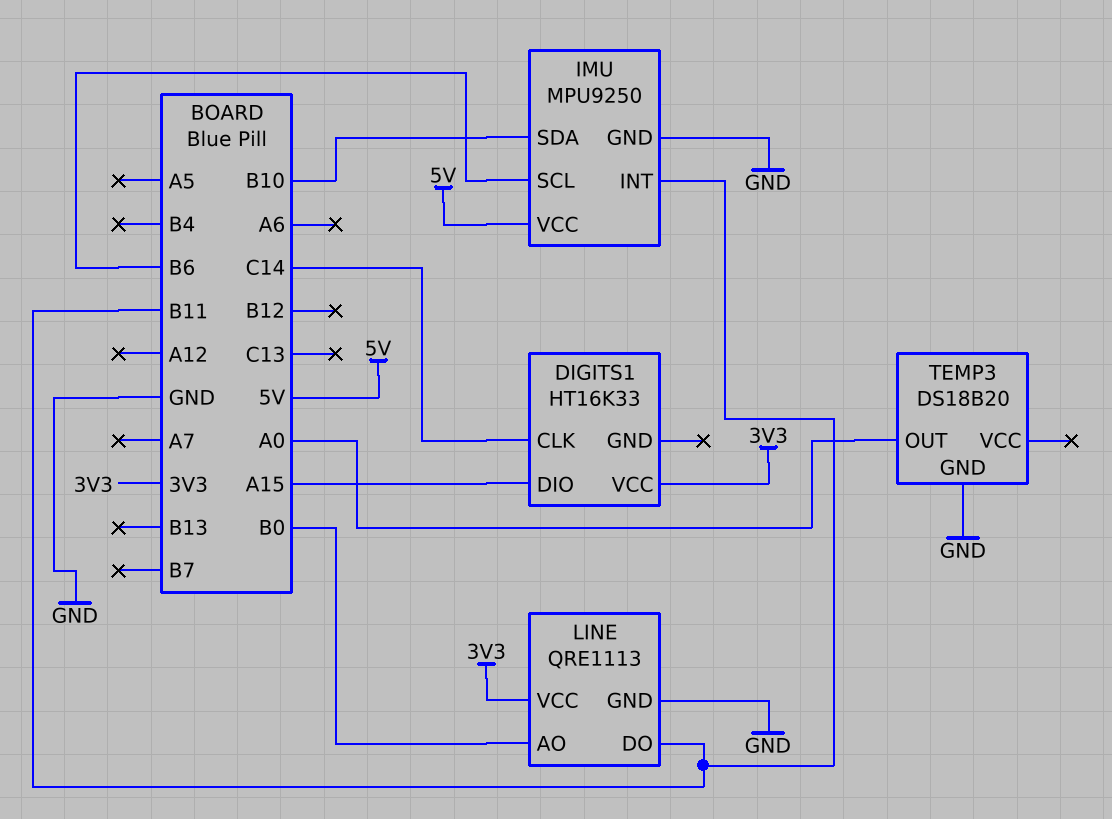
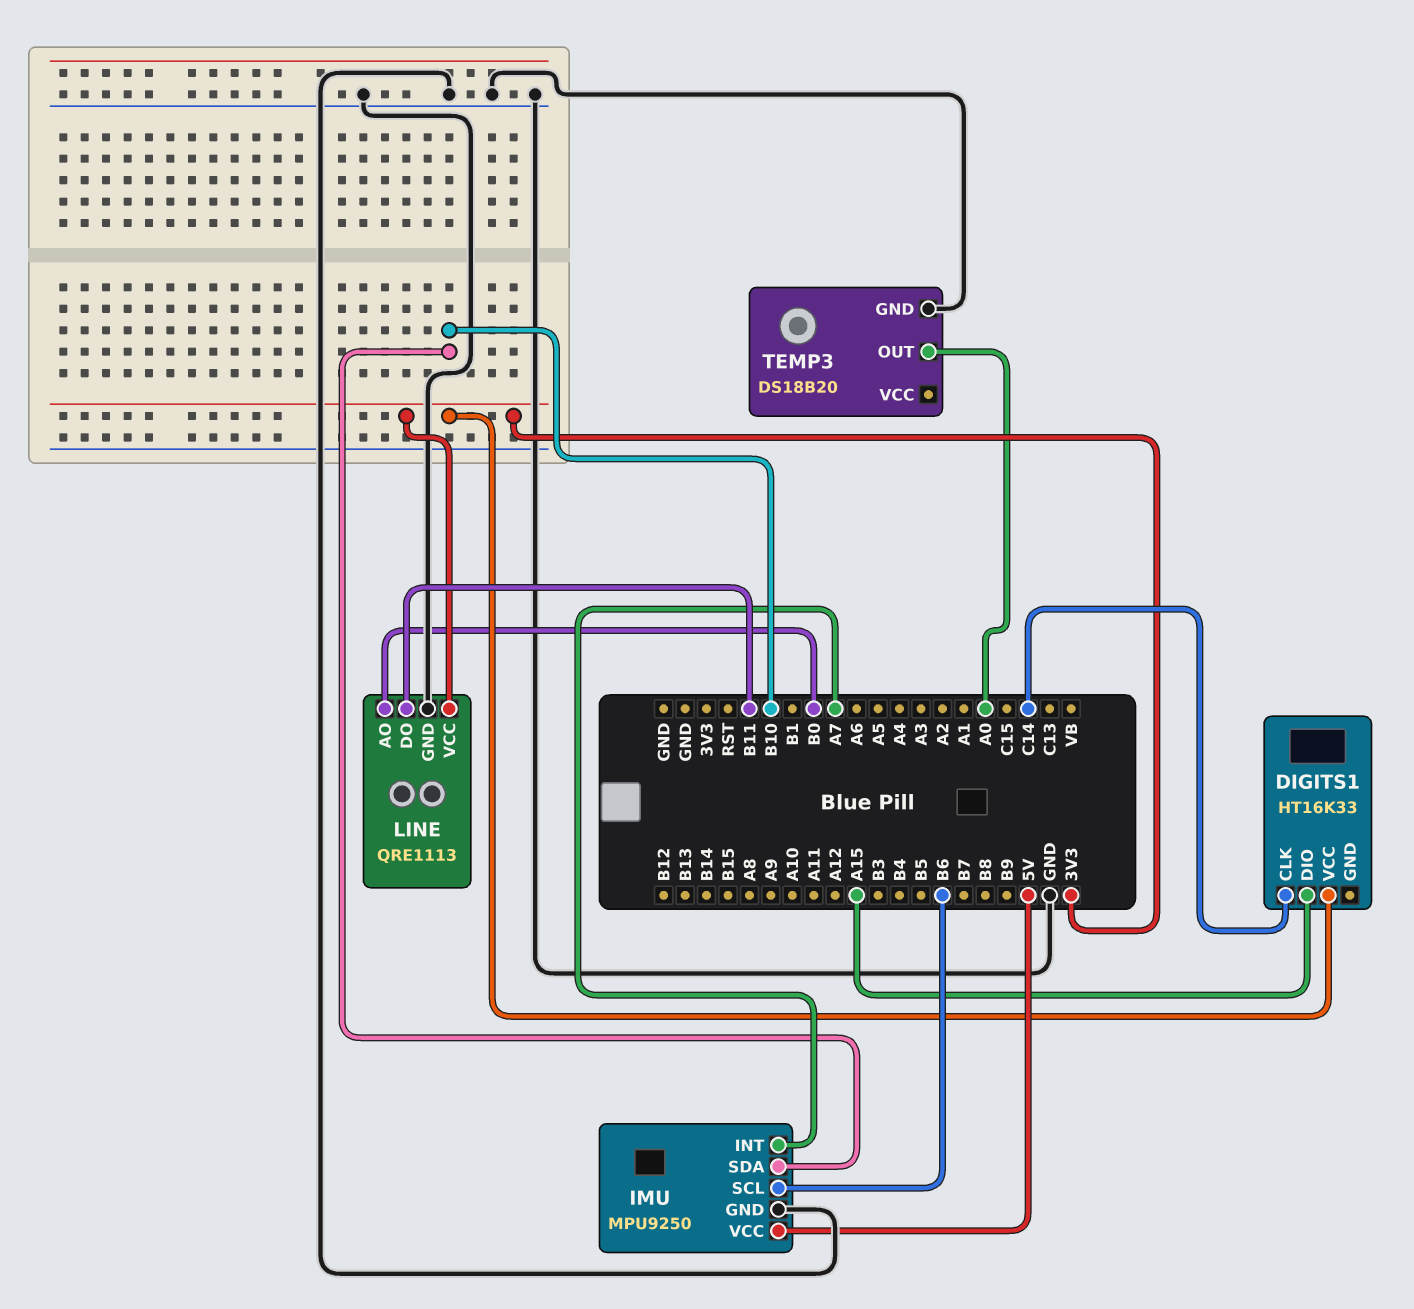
IMU pin INT: B11 -> A7

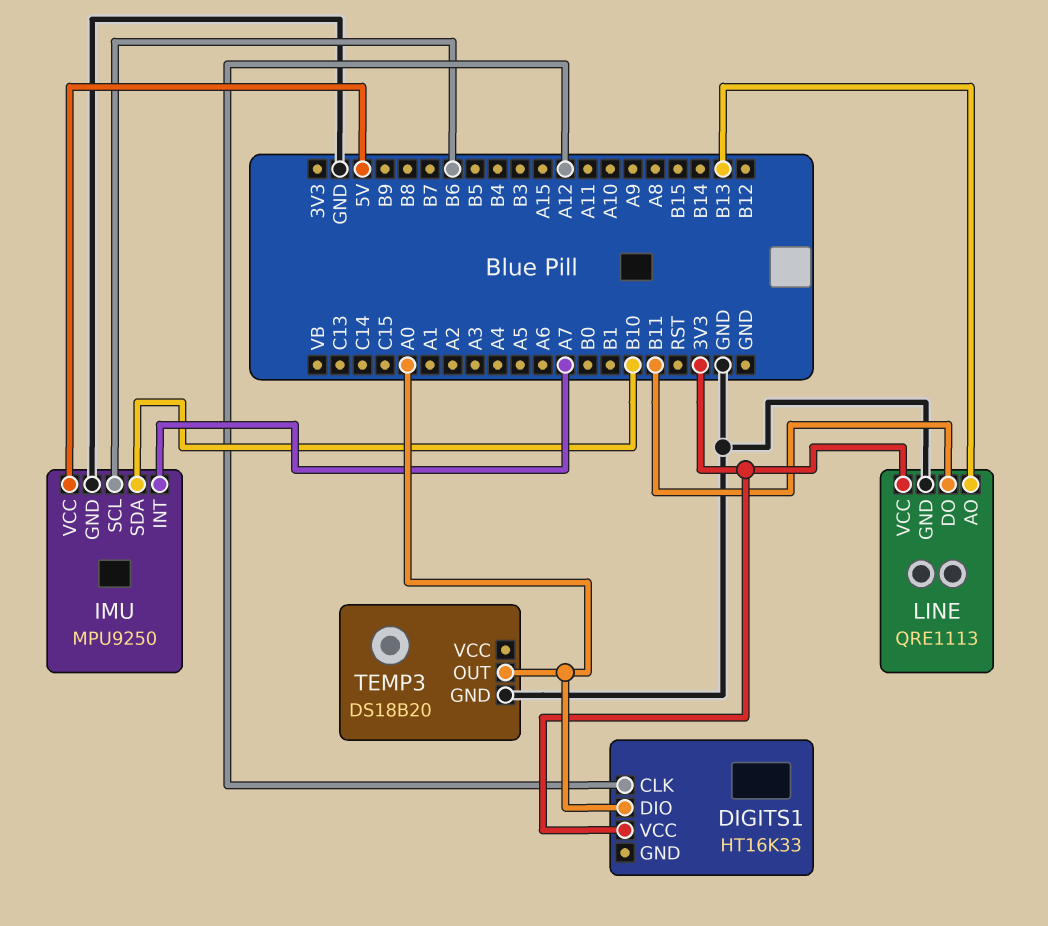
DIGITS1 pin CLK: C14 -> A12
DIGITS1 pin DIO: A15 -> A0
LINE pin AO: B0 -> B13

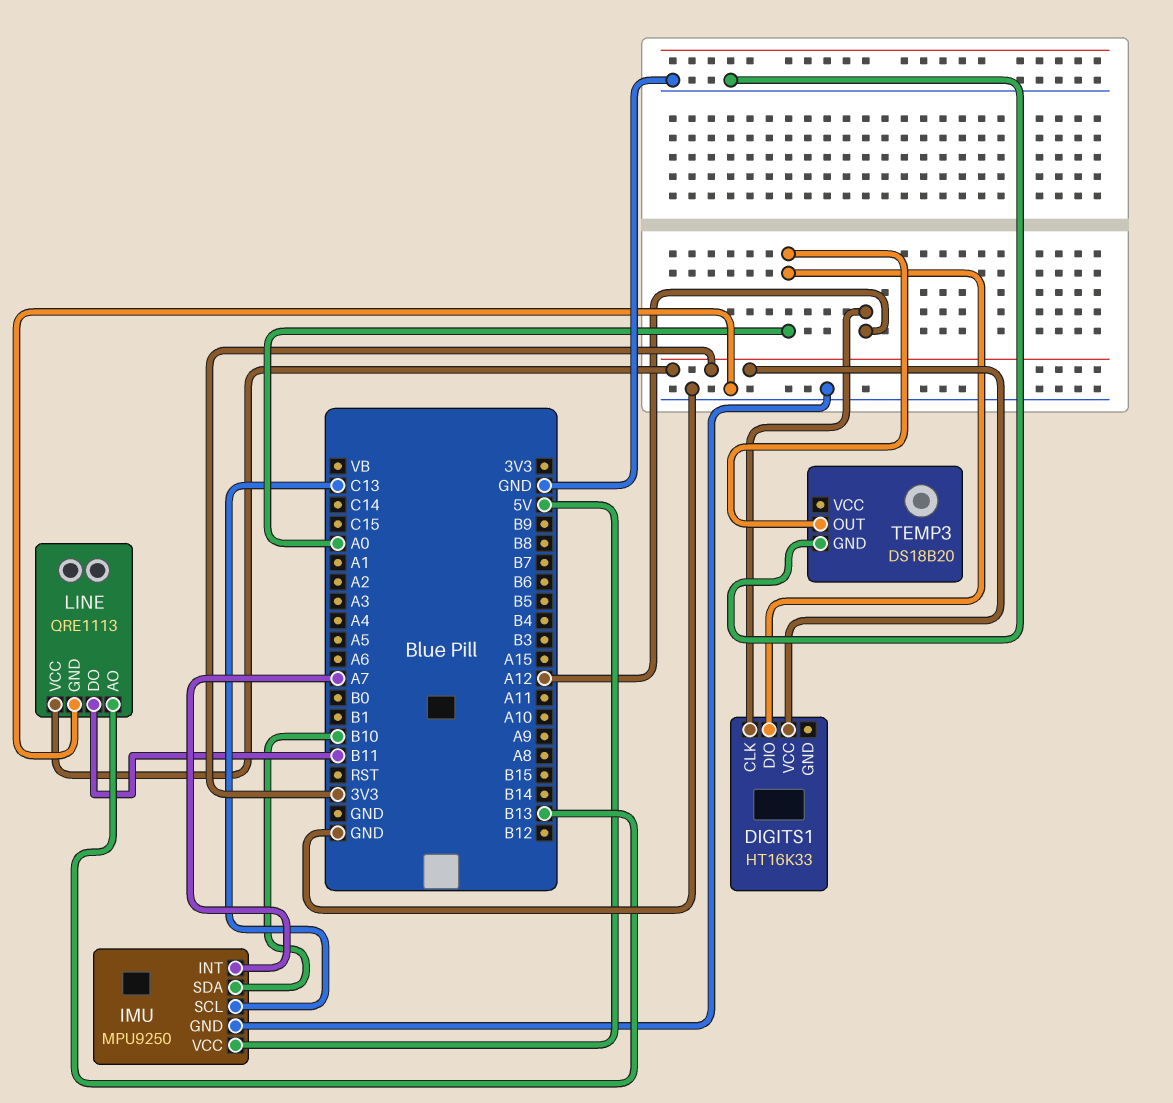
IMU pin SCL: B6 -> C13

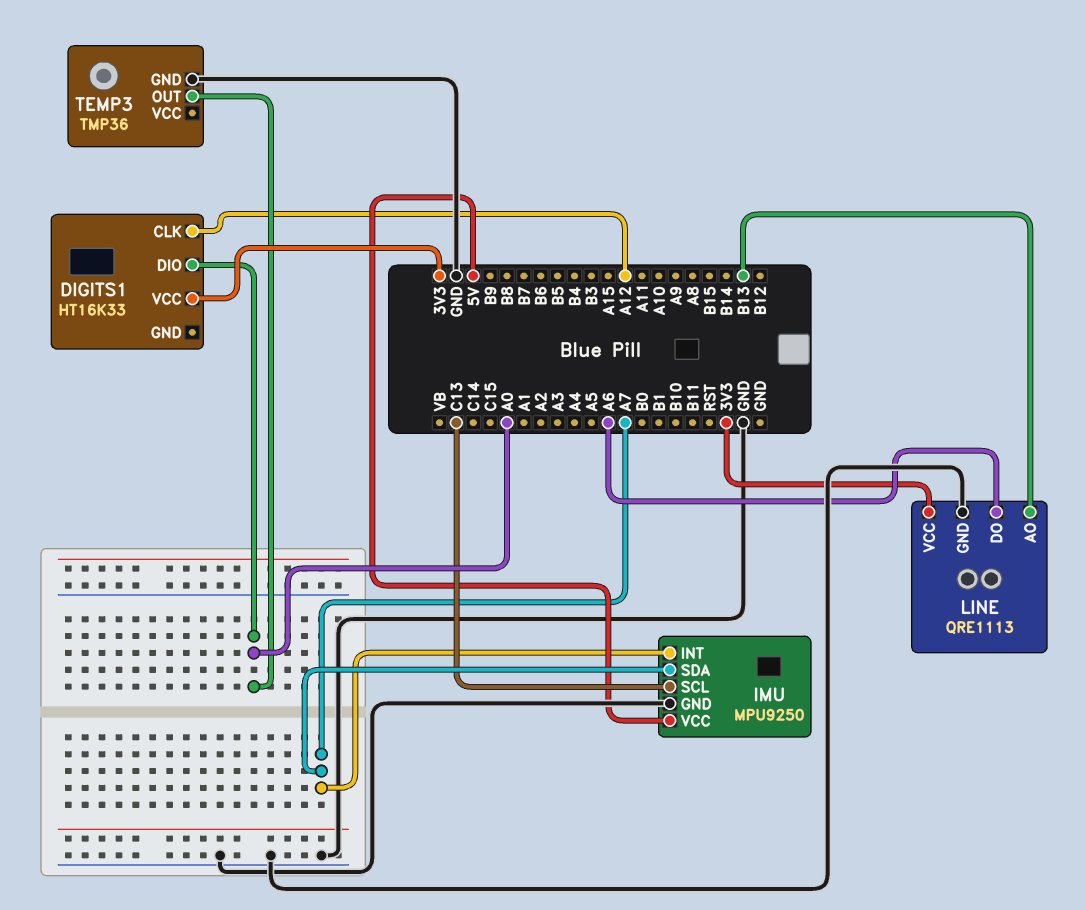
IMU pin SDA: B10 -> A7
LINE pin DO: B11 -> A6
TEMP3: DS18B20 -> TMP36

